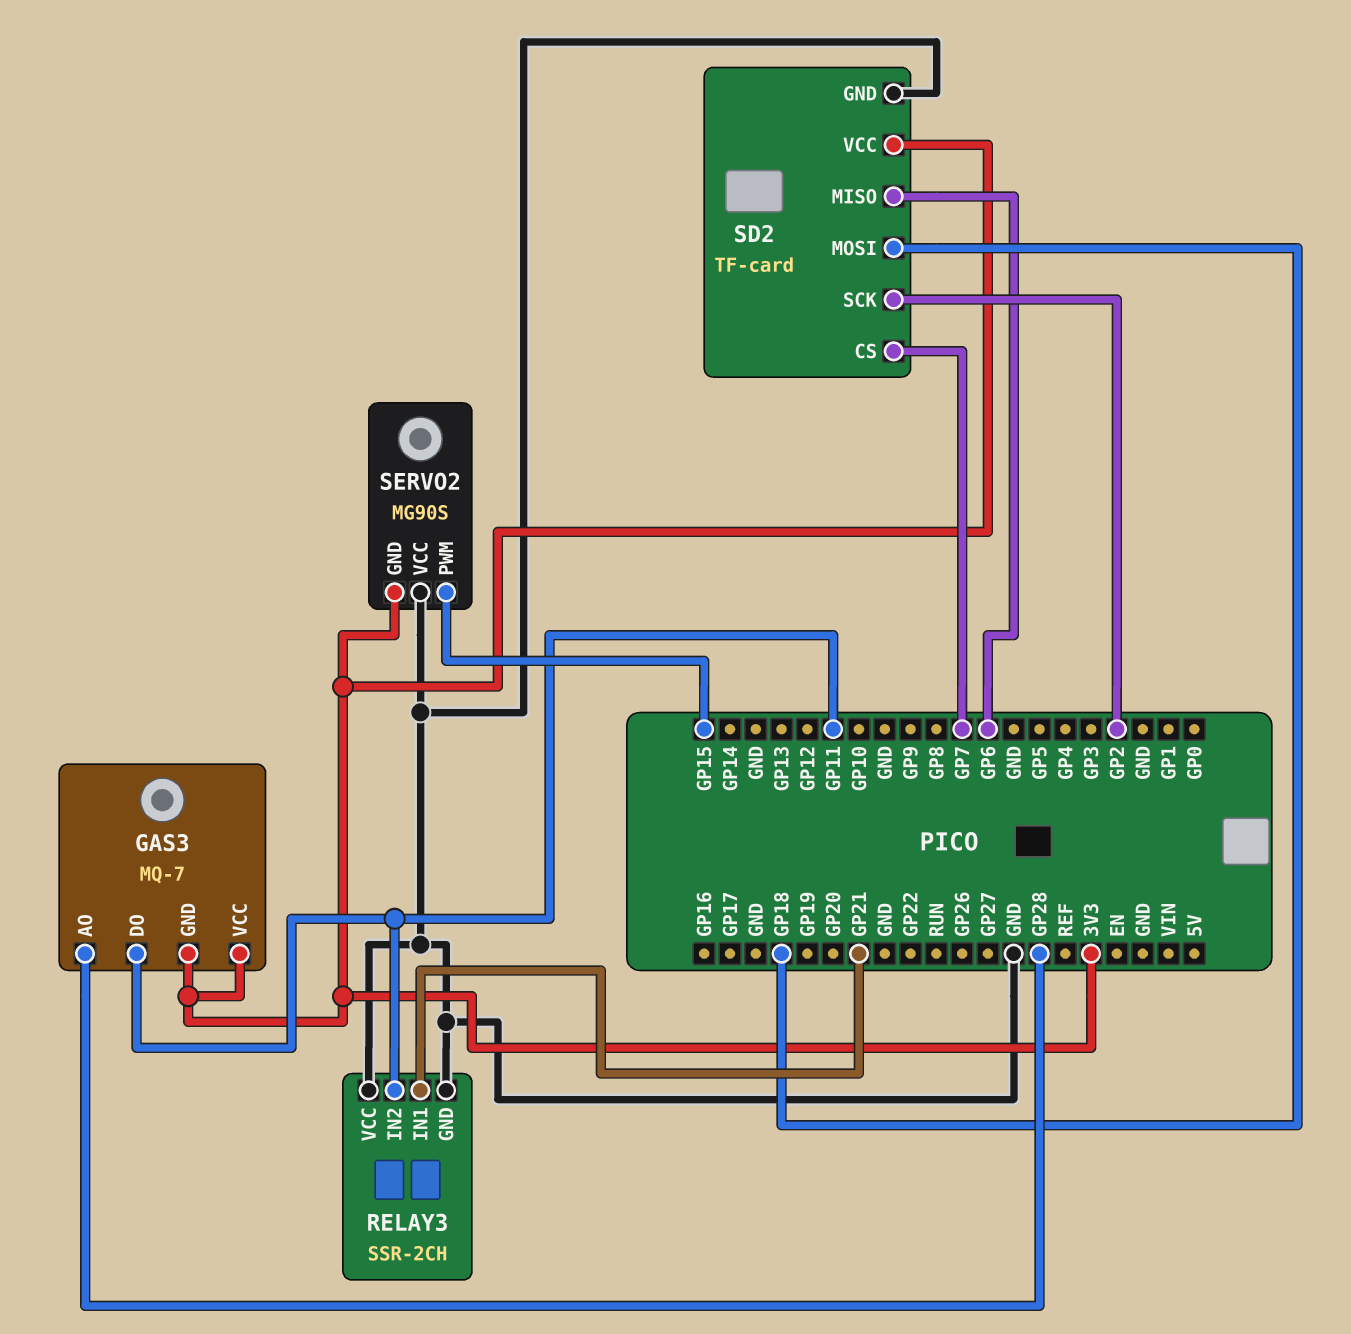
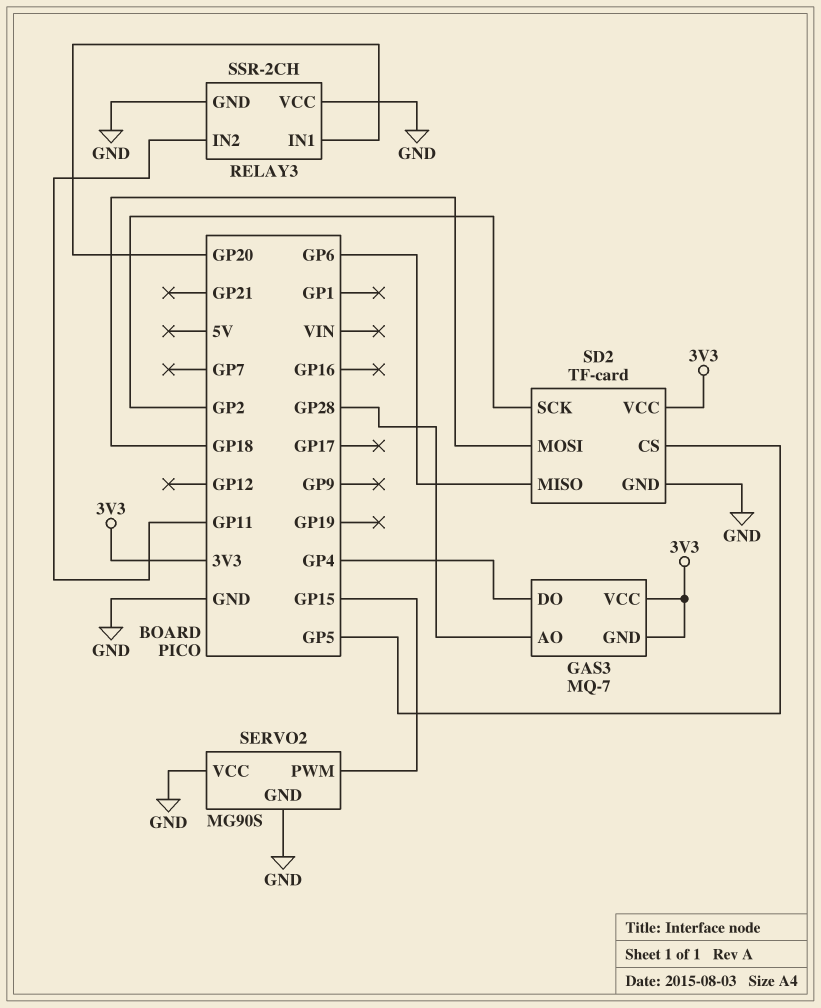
GAS3 pin DO: GP11 -> GP4
RELAY3 pin IN1: GP21 -> GP20
SD2 pin CS: GP7 -> GP5
SERVO2 pin GND: 3V3 -> GND

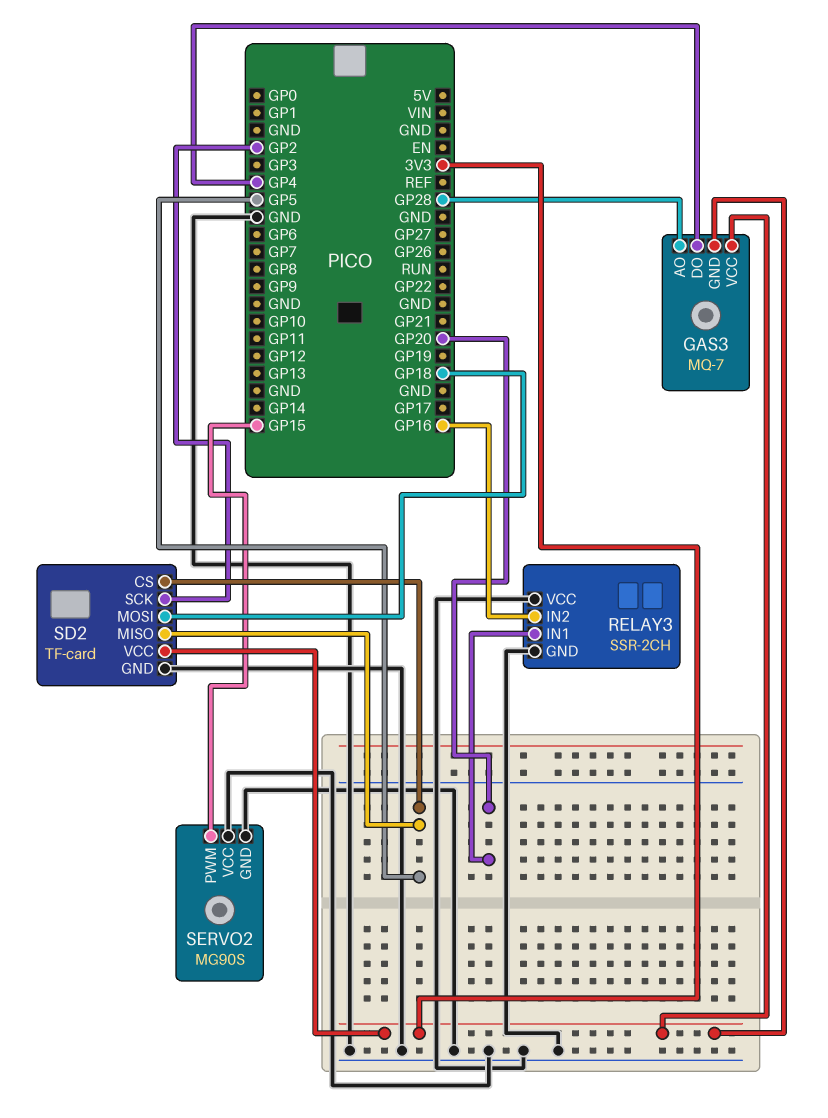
RELAY3 pin IN2: GP11 -> GP16
SD2 pin MISO: GP6 -> GP5

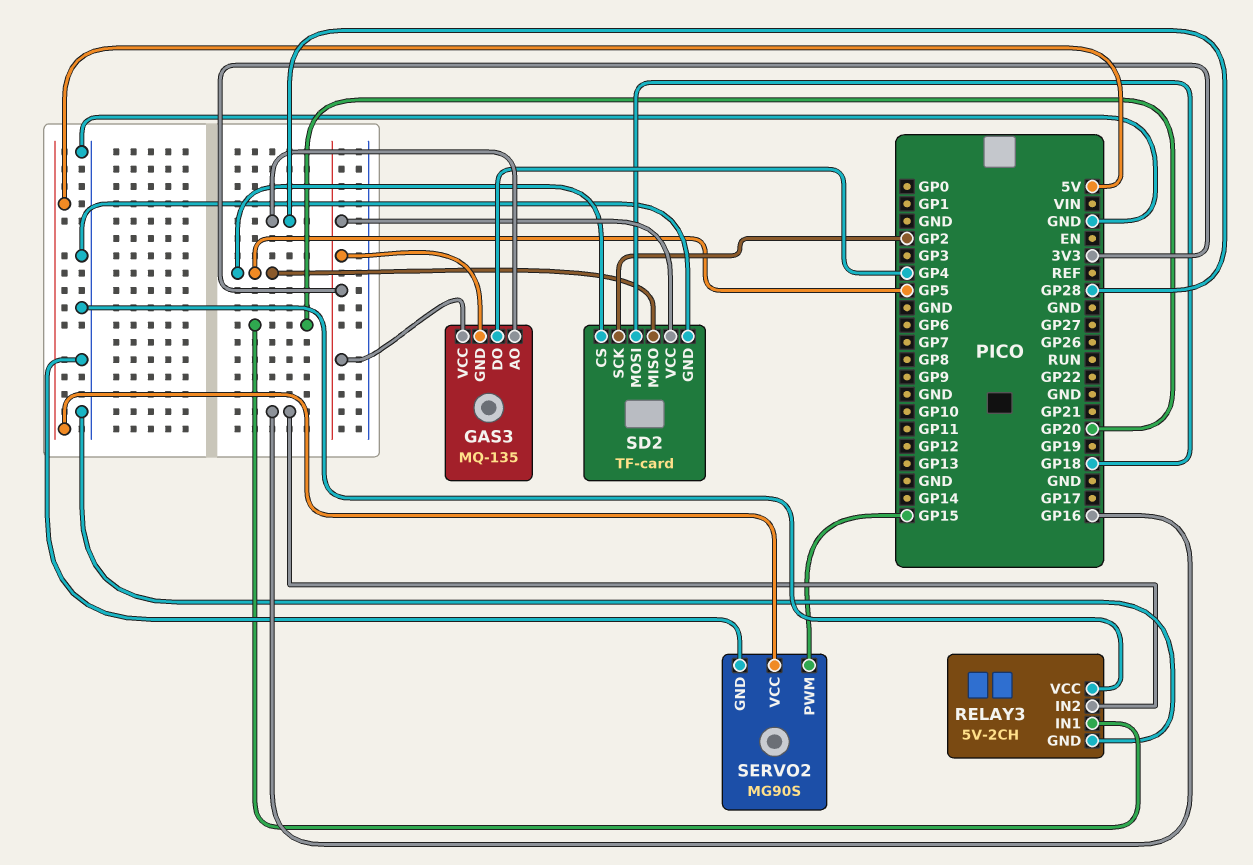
GAS3: MQ-7 -> MQ-135
RELAY3: SSR-2CH -> 5V-2CH
SERVO2 pin VCC: GND -> 5V

